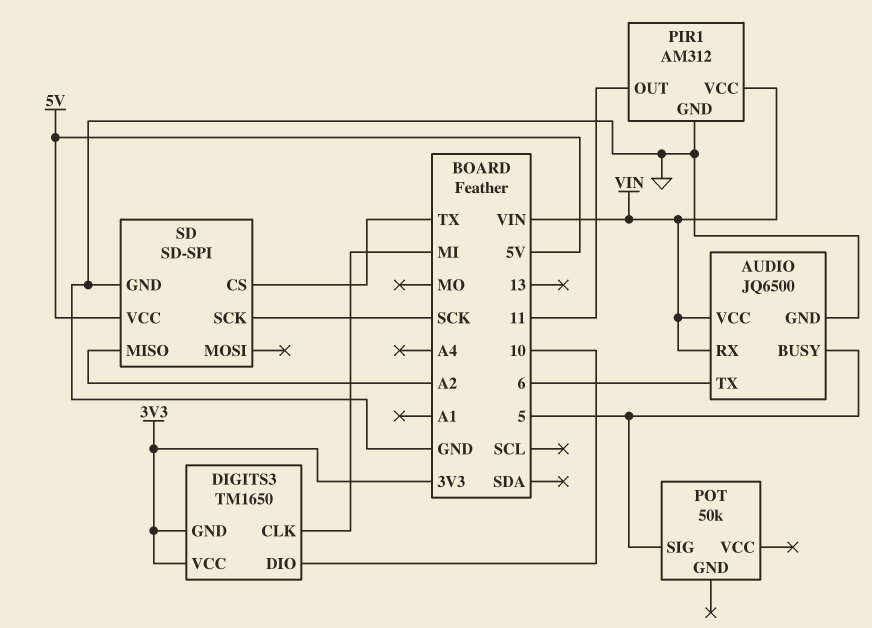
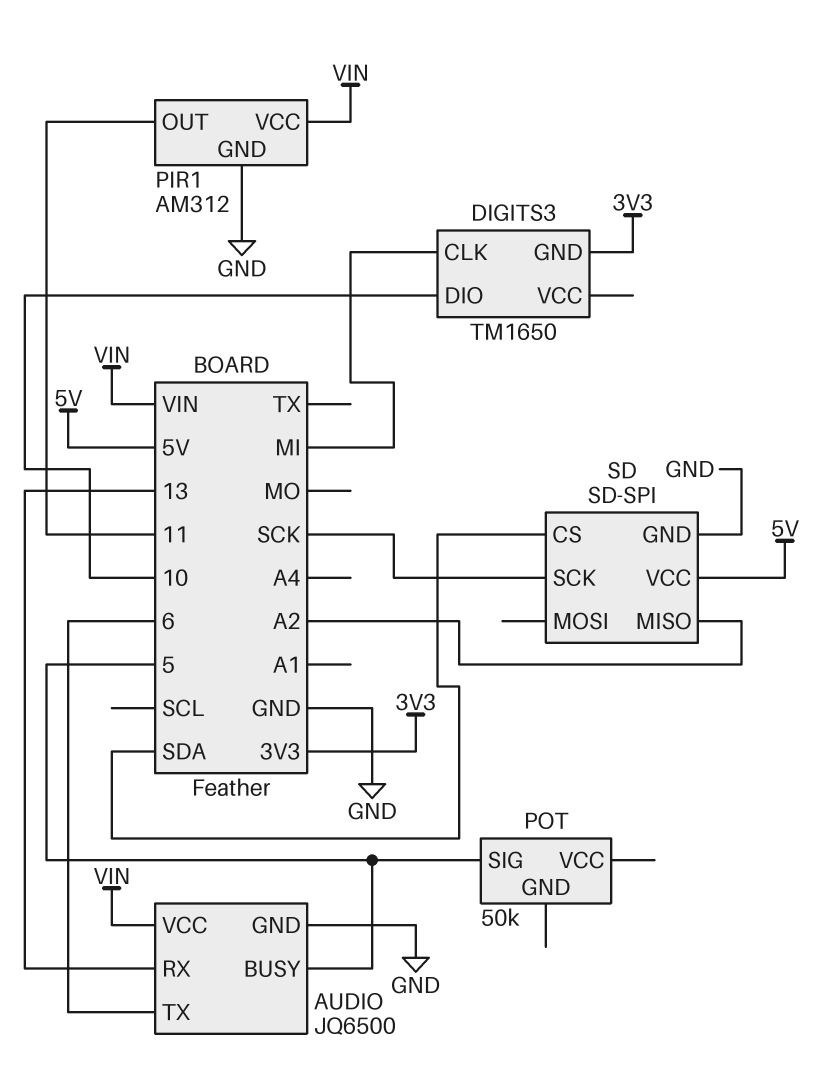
AUDIO pin RX: VIN -> 13
DIGITS3 pin VCC: 3V3 -> none
SD pin CS: TX -> SDA

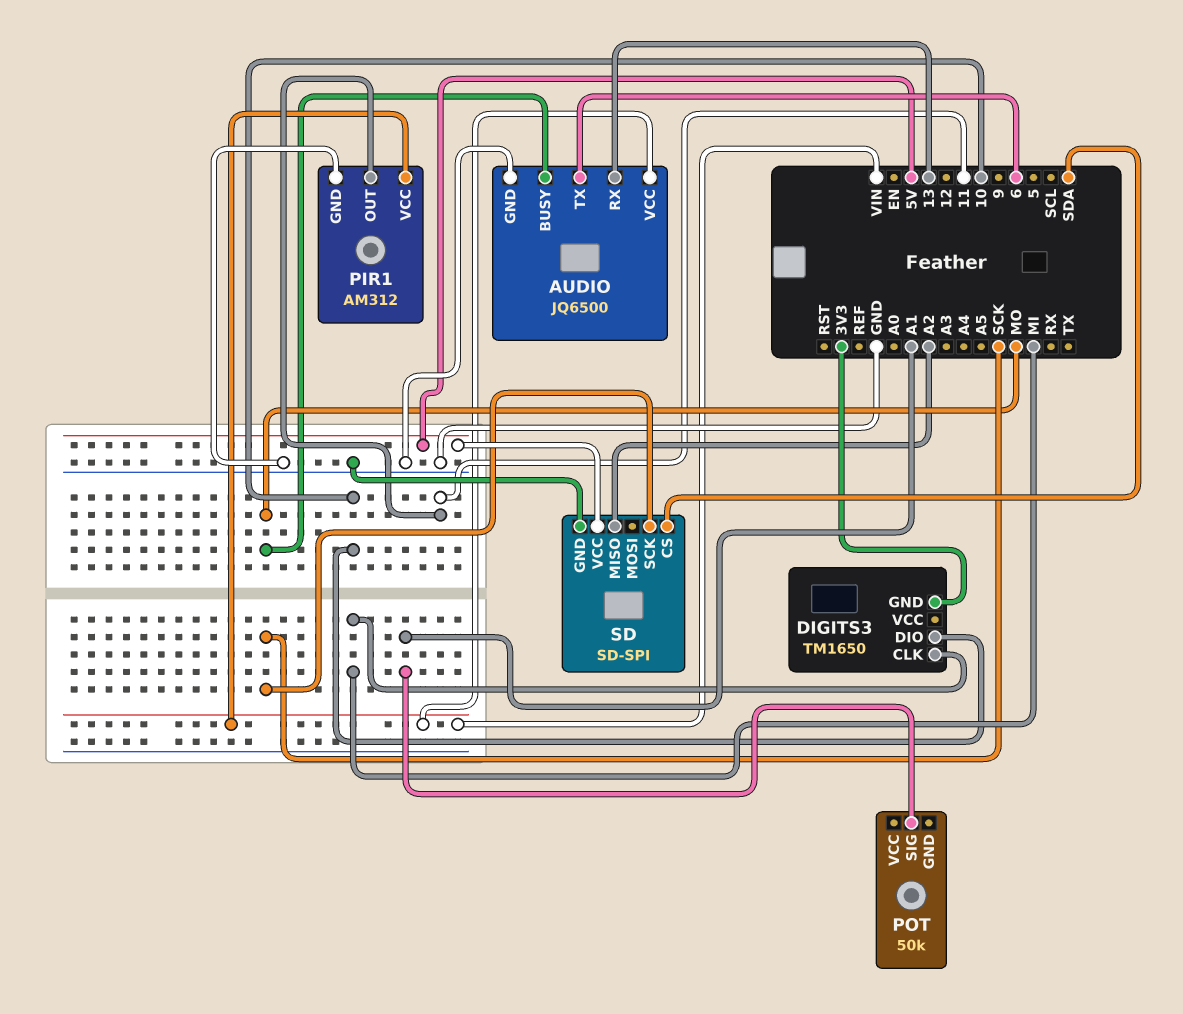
AUDIO pin BUSY: 5 -> MO
POT pin SIG: 5 -> A1

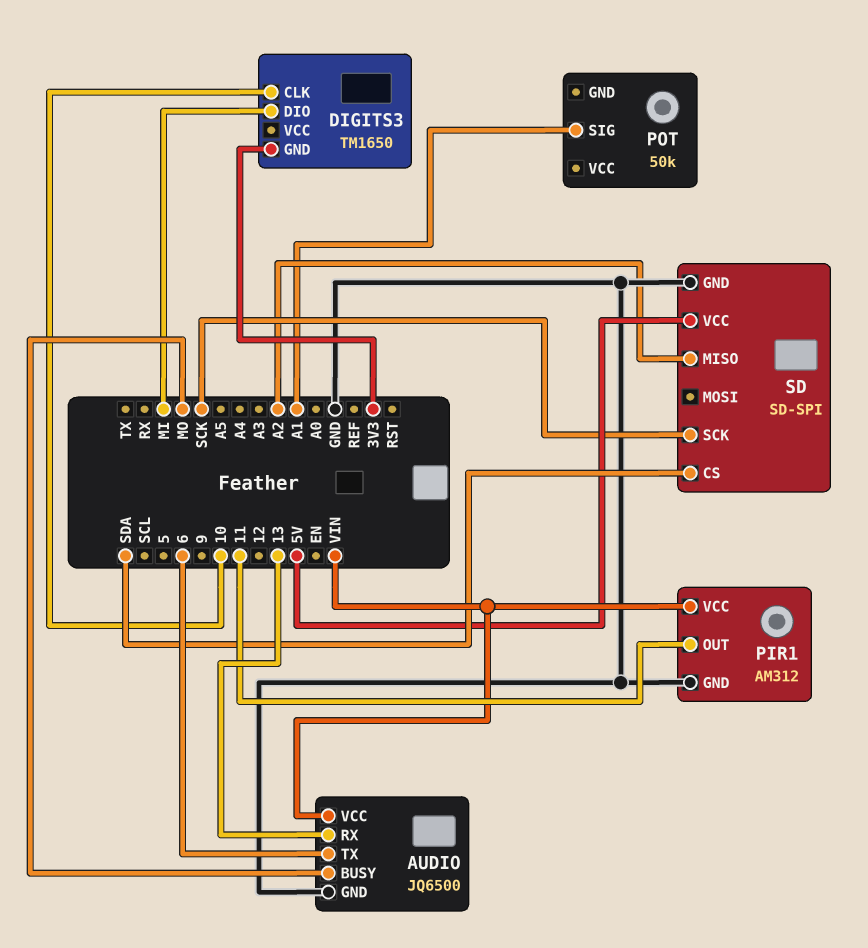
DIGITS3 pin CLK: MI -> 10
DIGITS3 pin DIO: 10 -> MI

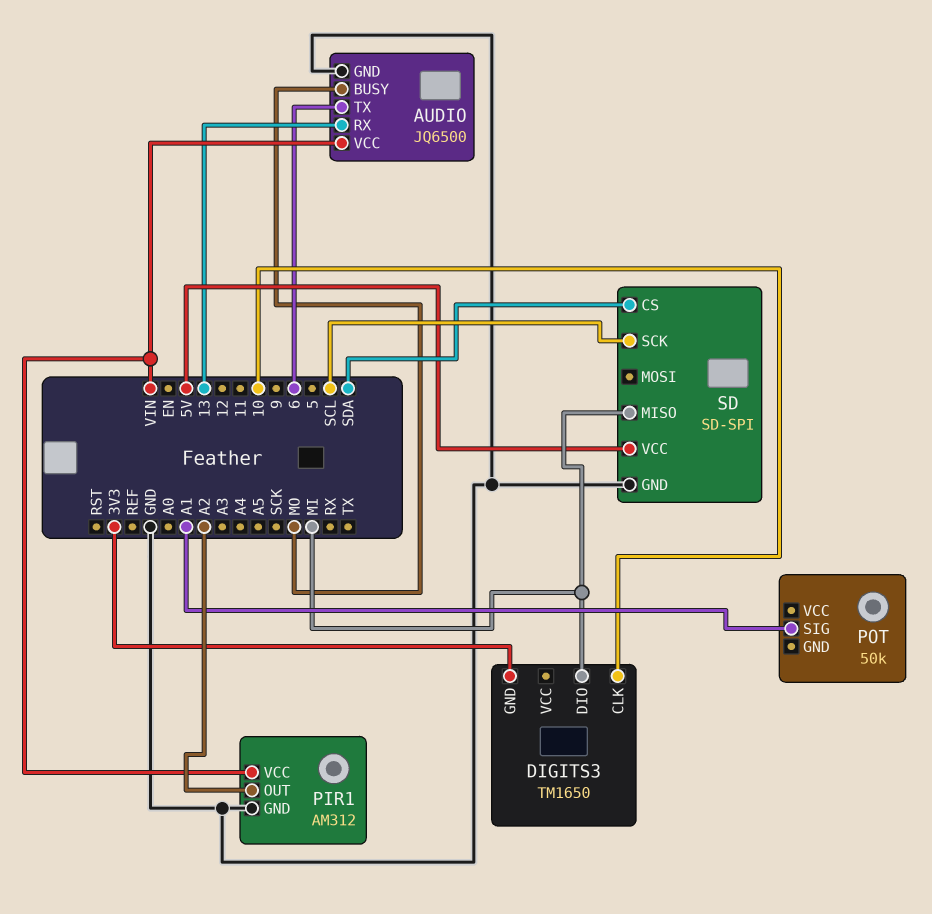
PIR1 pin OUT: 11 -> A2
SD pin MISO: A2 -> MI
SD pin SCK: SCK -> SCL

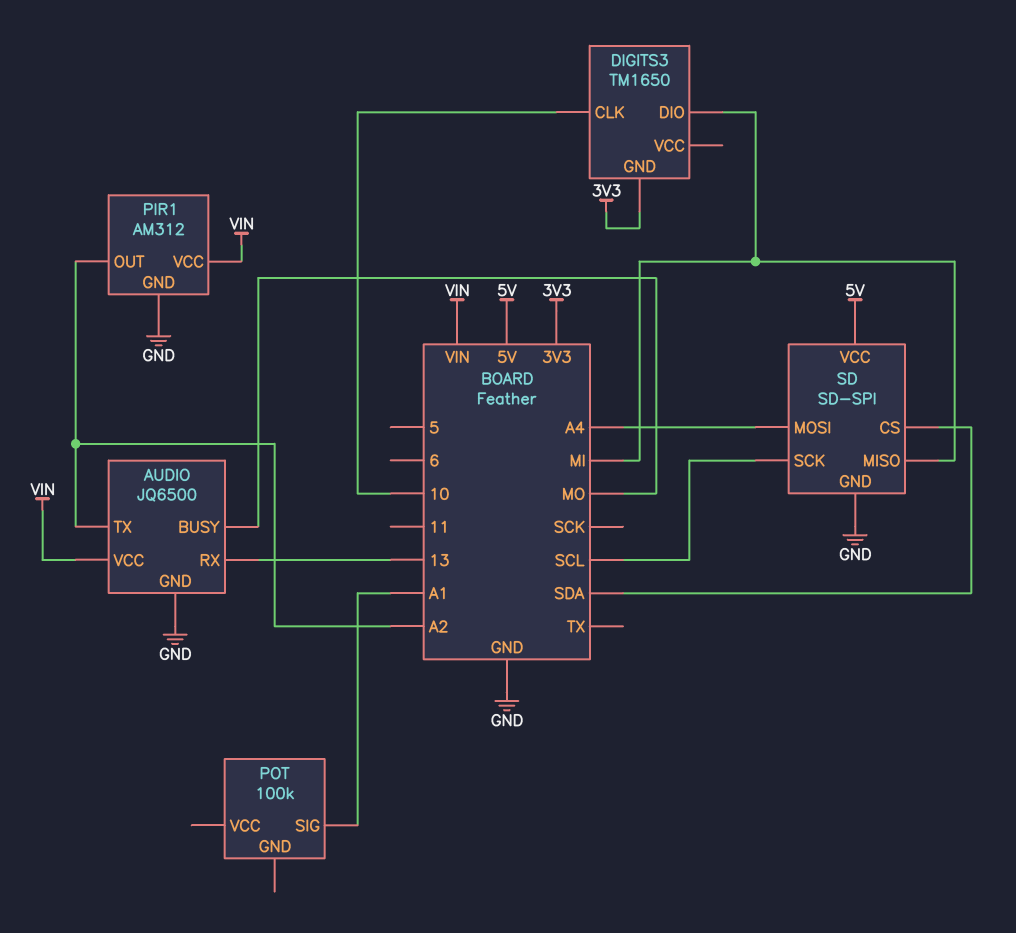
AUDIO pin TX: 6 -> A2
POT: 50k -> 100k
SD pin MOSI: none -> A4

